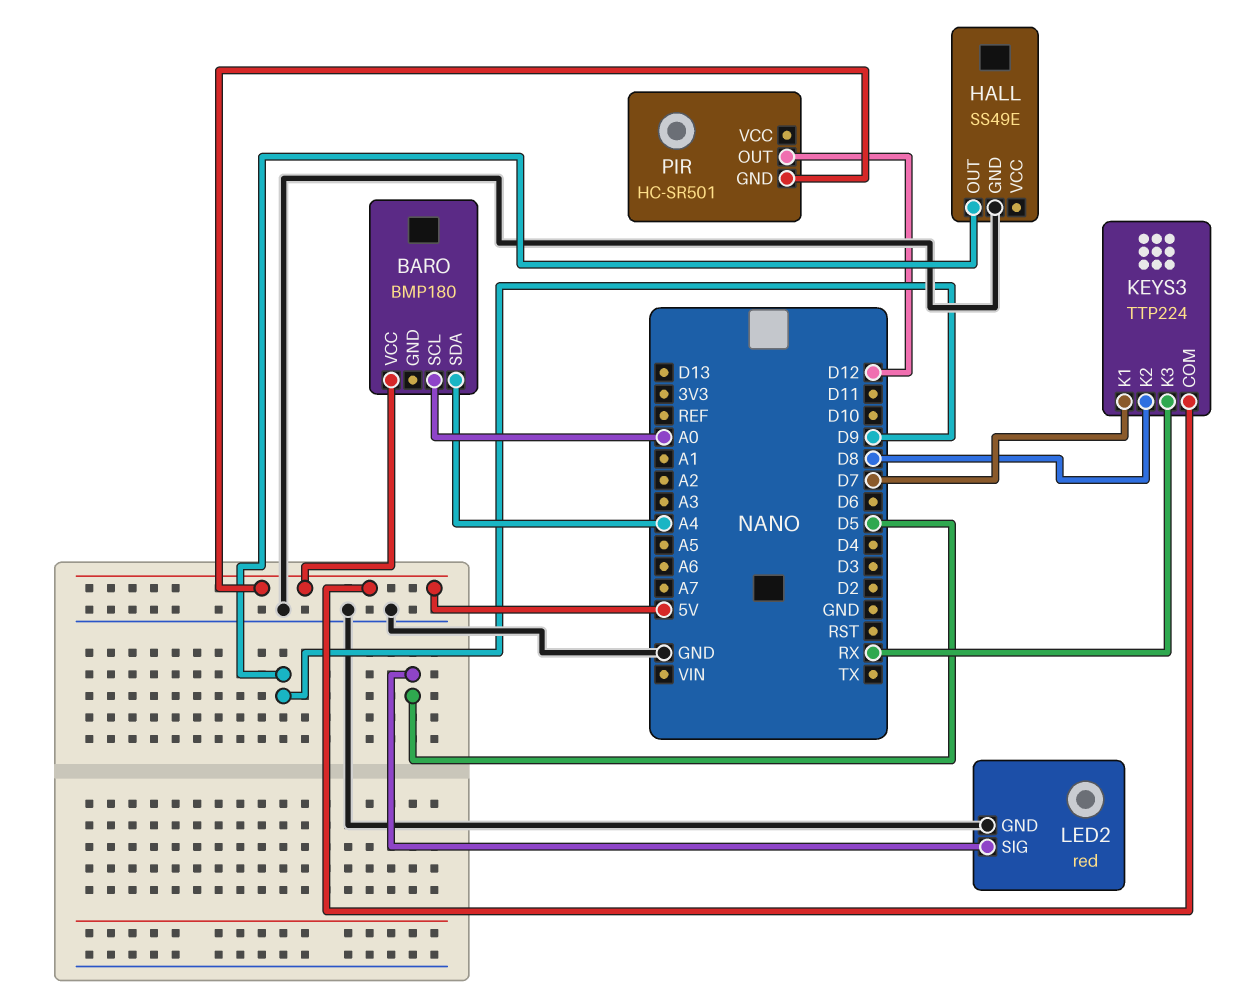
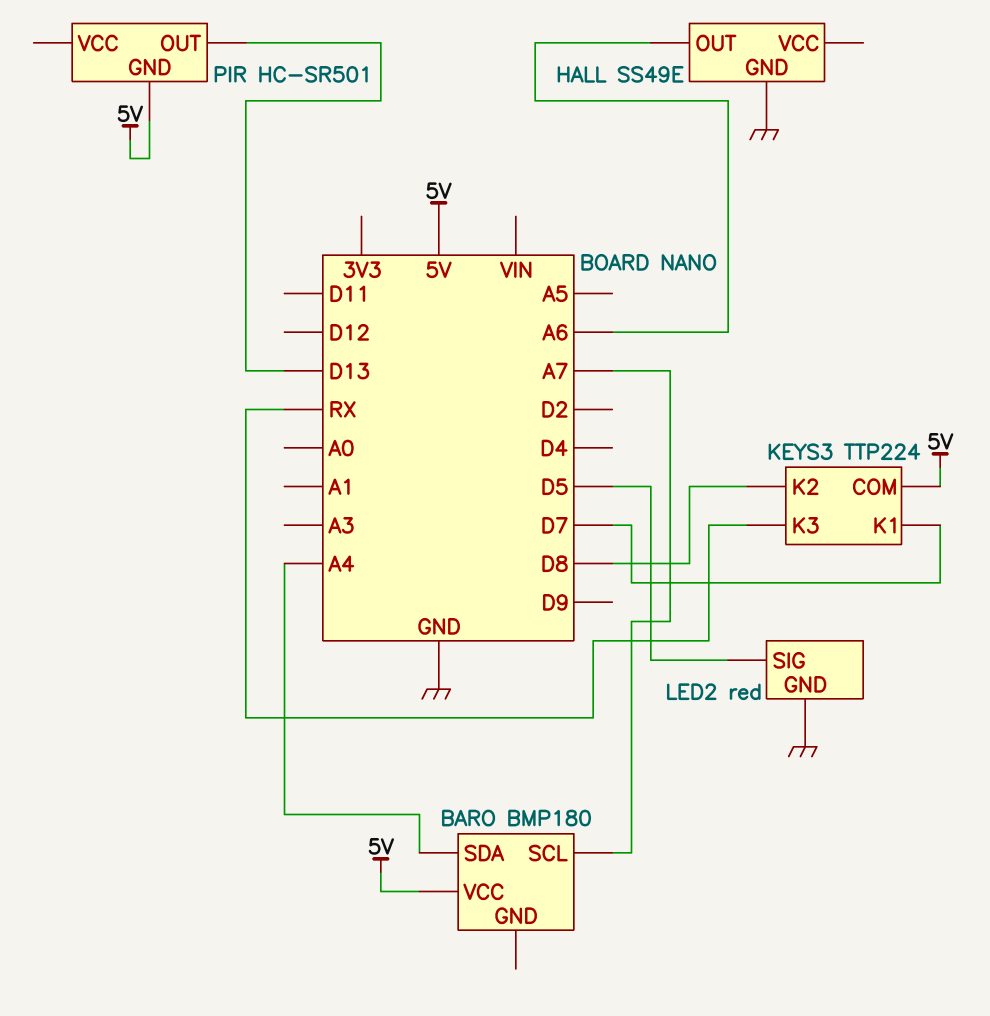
BARO pin SCL: A0 -> A7
HALL pin OUT: D9 -> A6
PIR pin OUT: D12 -> D13

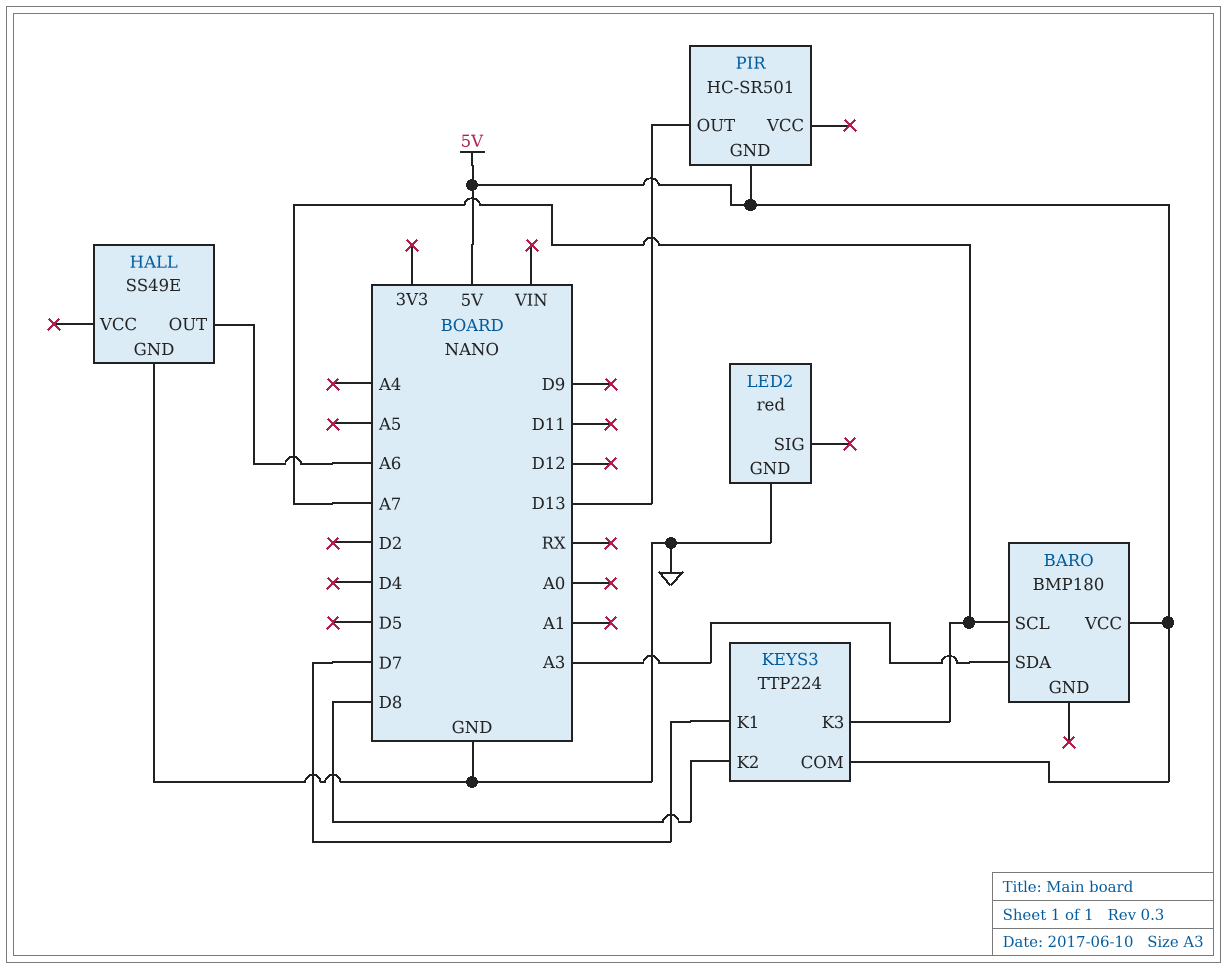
BARO pin SDA: A4 -> A3
KEYS3 pin K3: RX -> A7
LED2 pin SIG: D5 -> none

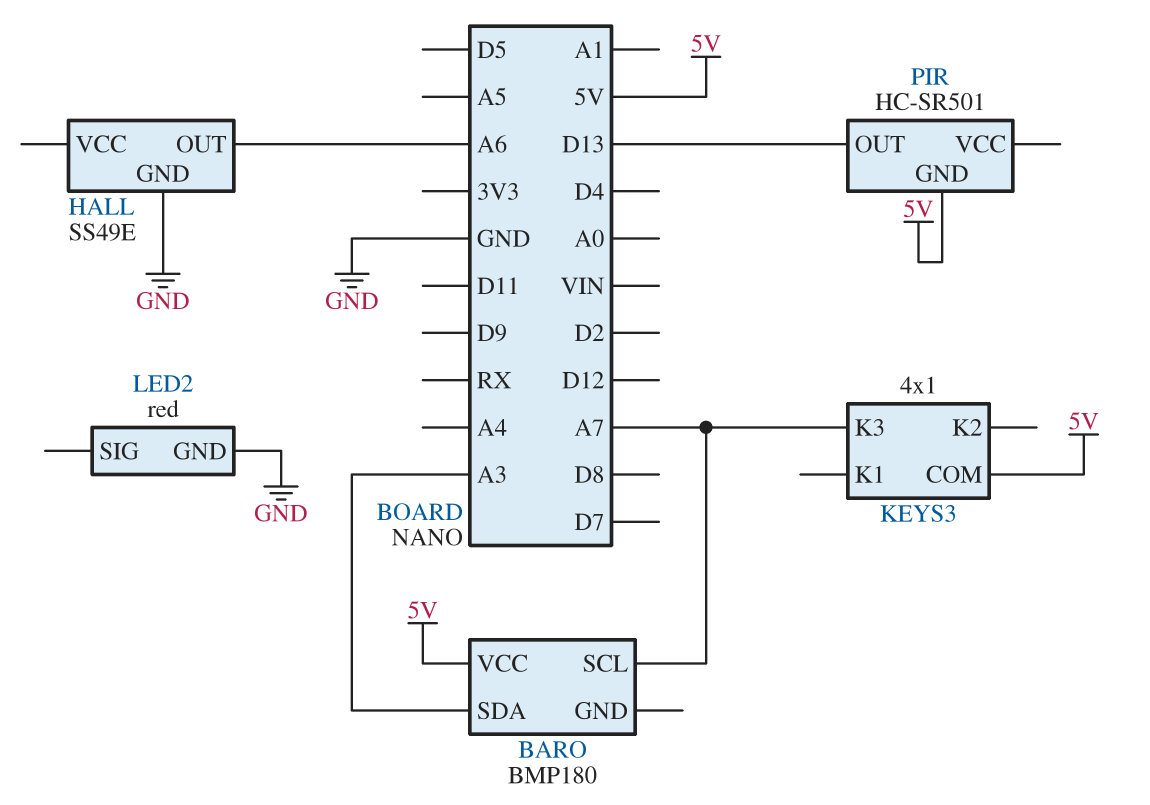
KEYS3: TTP224 -> 4x1
KEYS3 pin K1: D7 -> none
KEYS3 pin K2: D8 -> none

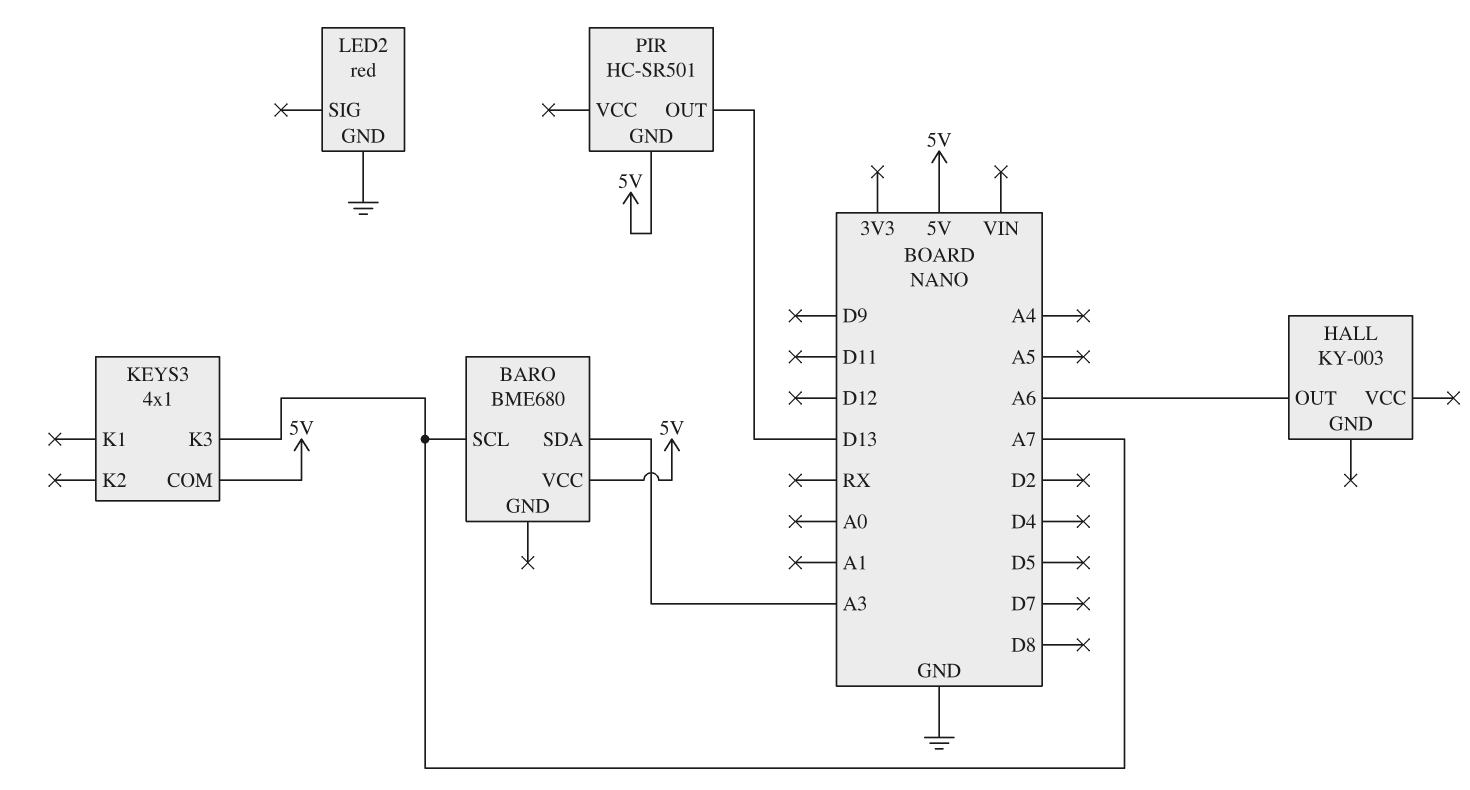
BARO: BMP180 -> BME680
HALL: SS49E -> KY-003
HALL pin GND: GND -> none

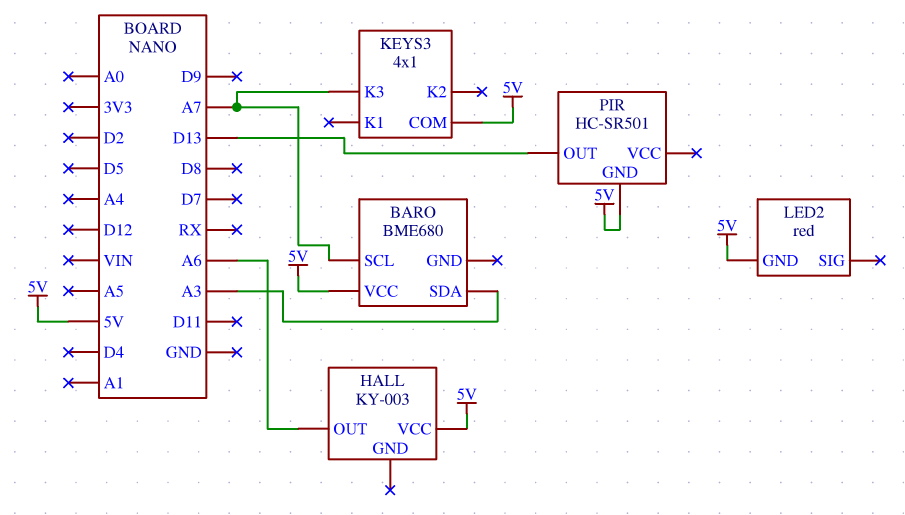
HALL pin VCC: none -> 5V
LED2 pin GND: GND -> 5V

